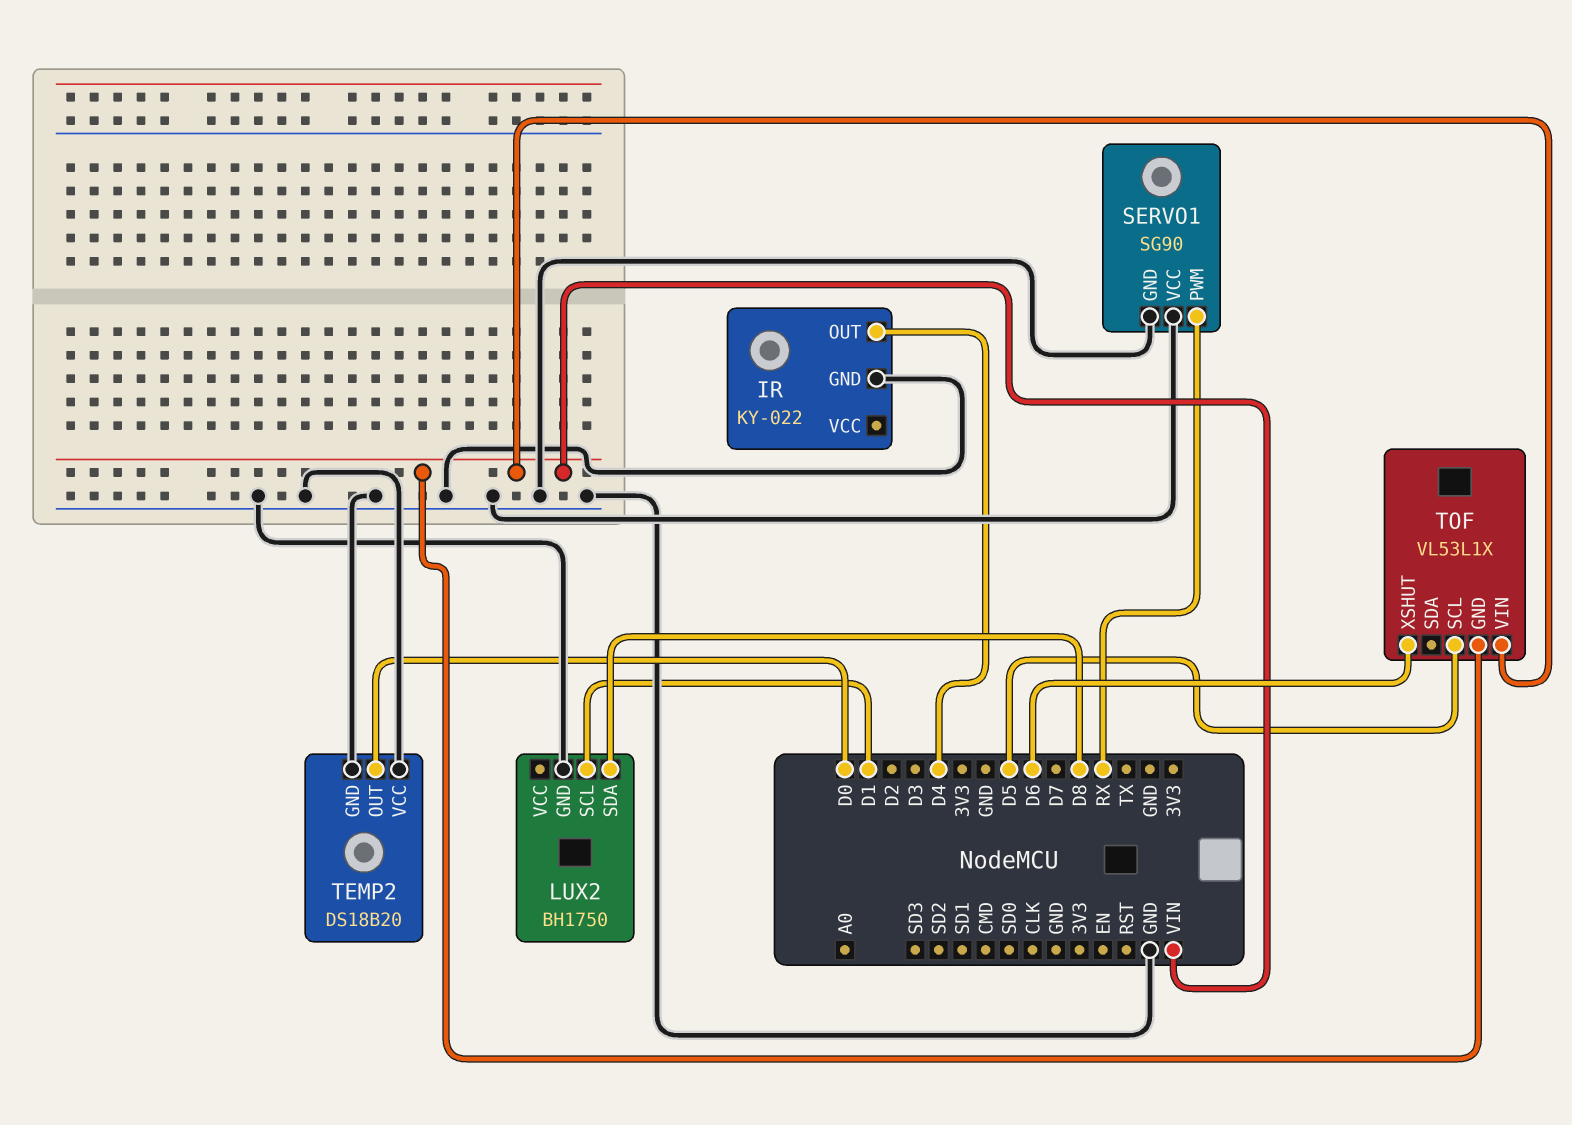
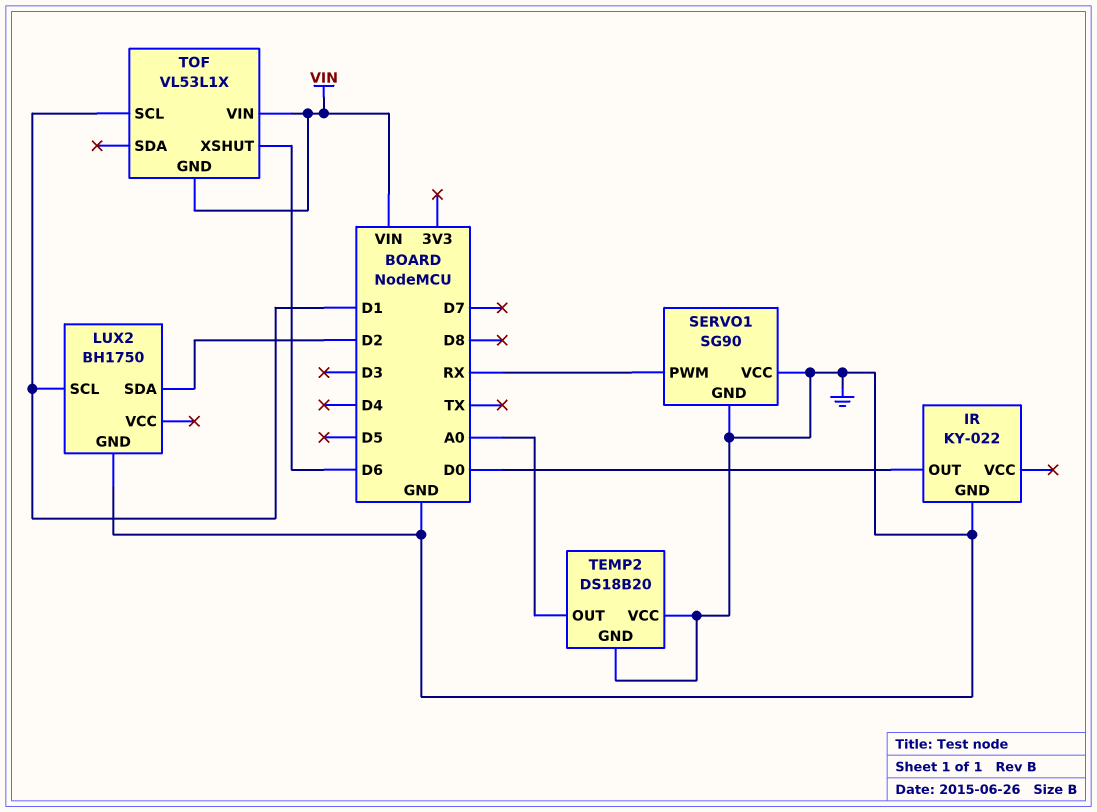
IR pin OUT: D4 -> D0
LUX2 pin SDA: D8 -> D2
TEMP2 pin OUT: D0 -> A0
TOF pin SCL: D5 -> D1

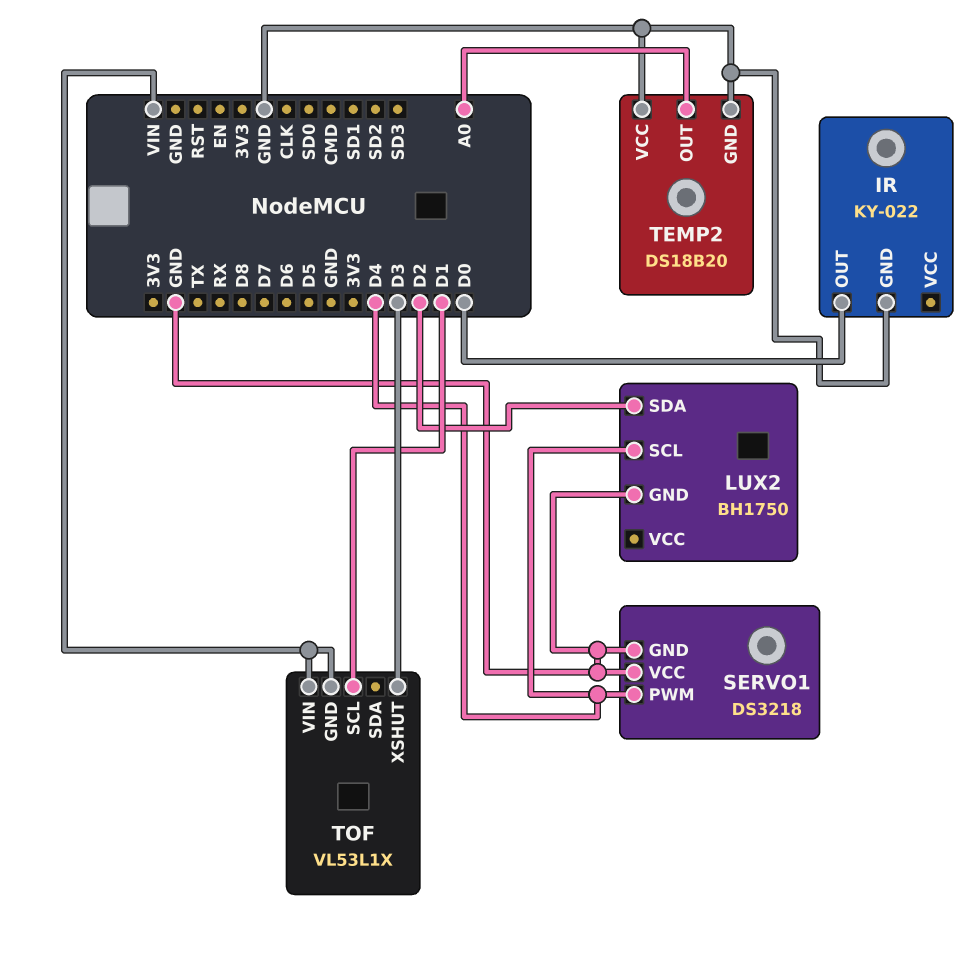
LUX2 pin SCL: D1 -> D4
SERVO1: SG90 -> DS3218
SERVO1 pin PWM: RX -> D4
TOF pin XSHUT: D6 -> D3

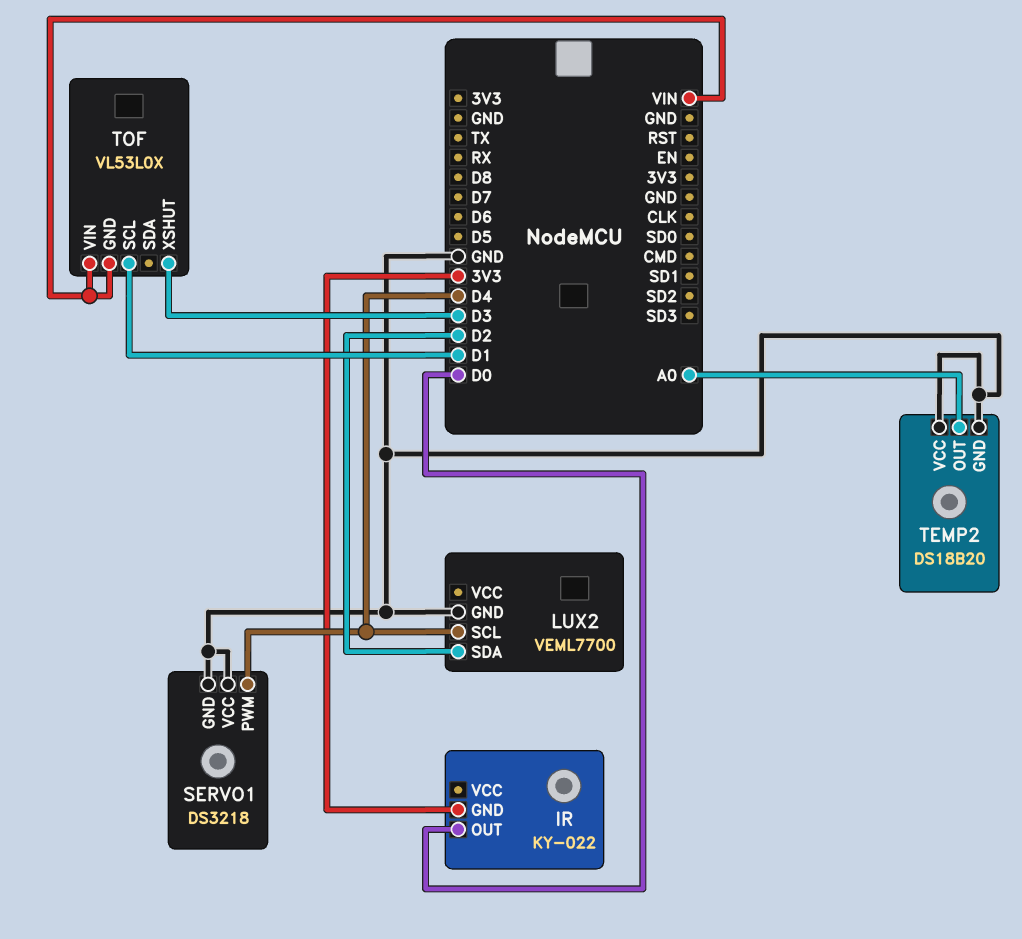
IR pin GND: GND -> 3V3
LUX2: BH1750 -> VEML7700
TOF: VL53L1X -> VL53L0X

